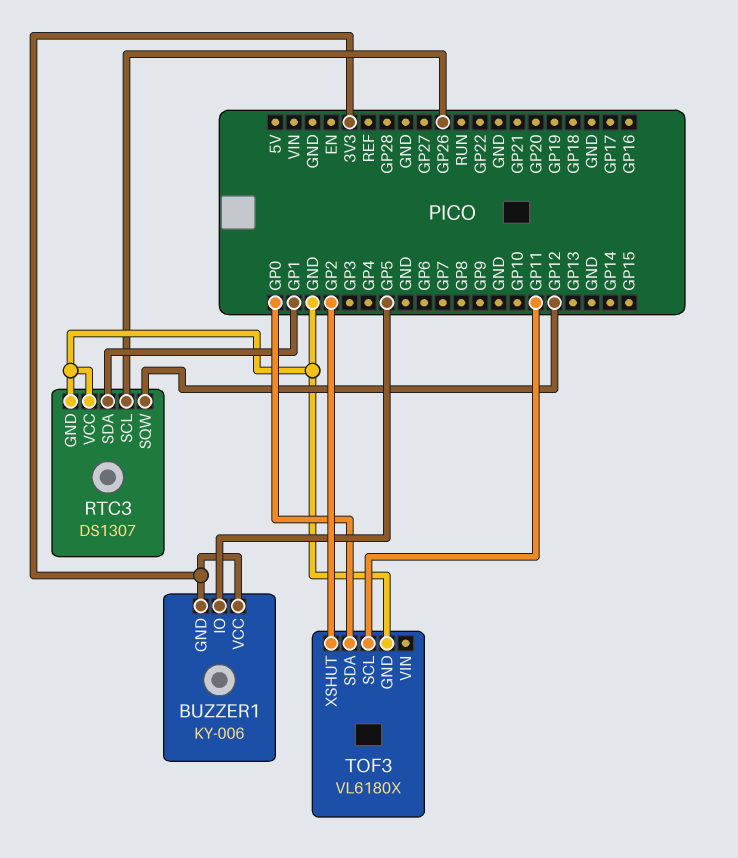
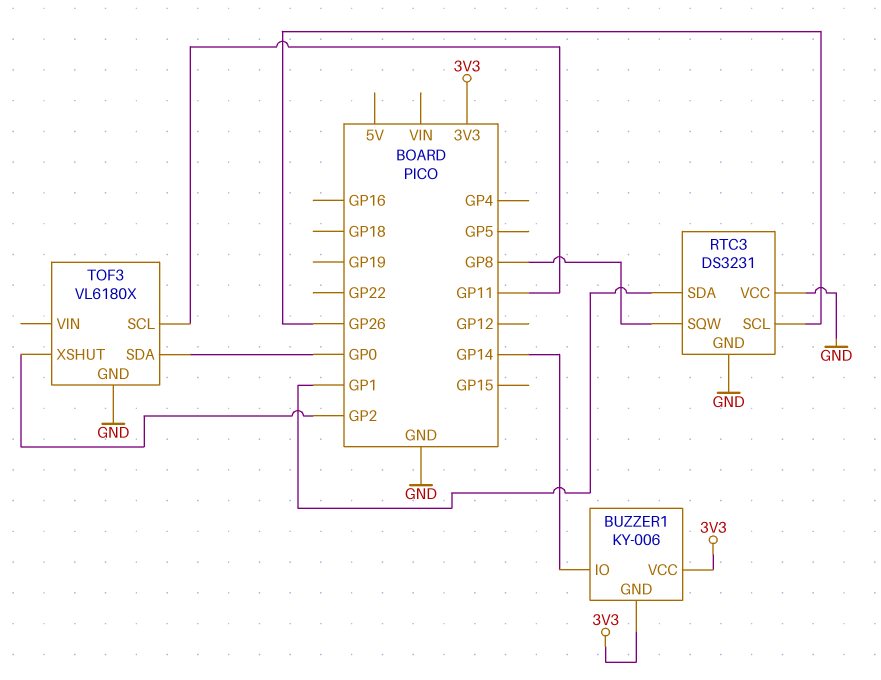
BUZZER1 pin IO: GP5 -> GP14
RTC3: DS1307 -> DS3231
RTC3 pin SQW: GP12 -> GP8

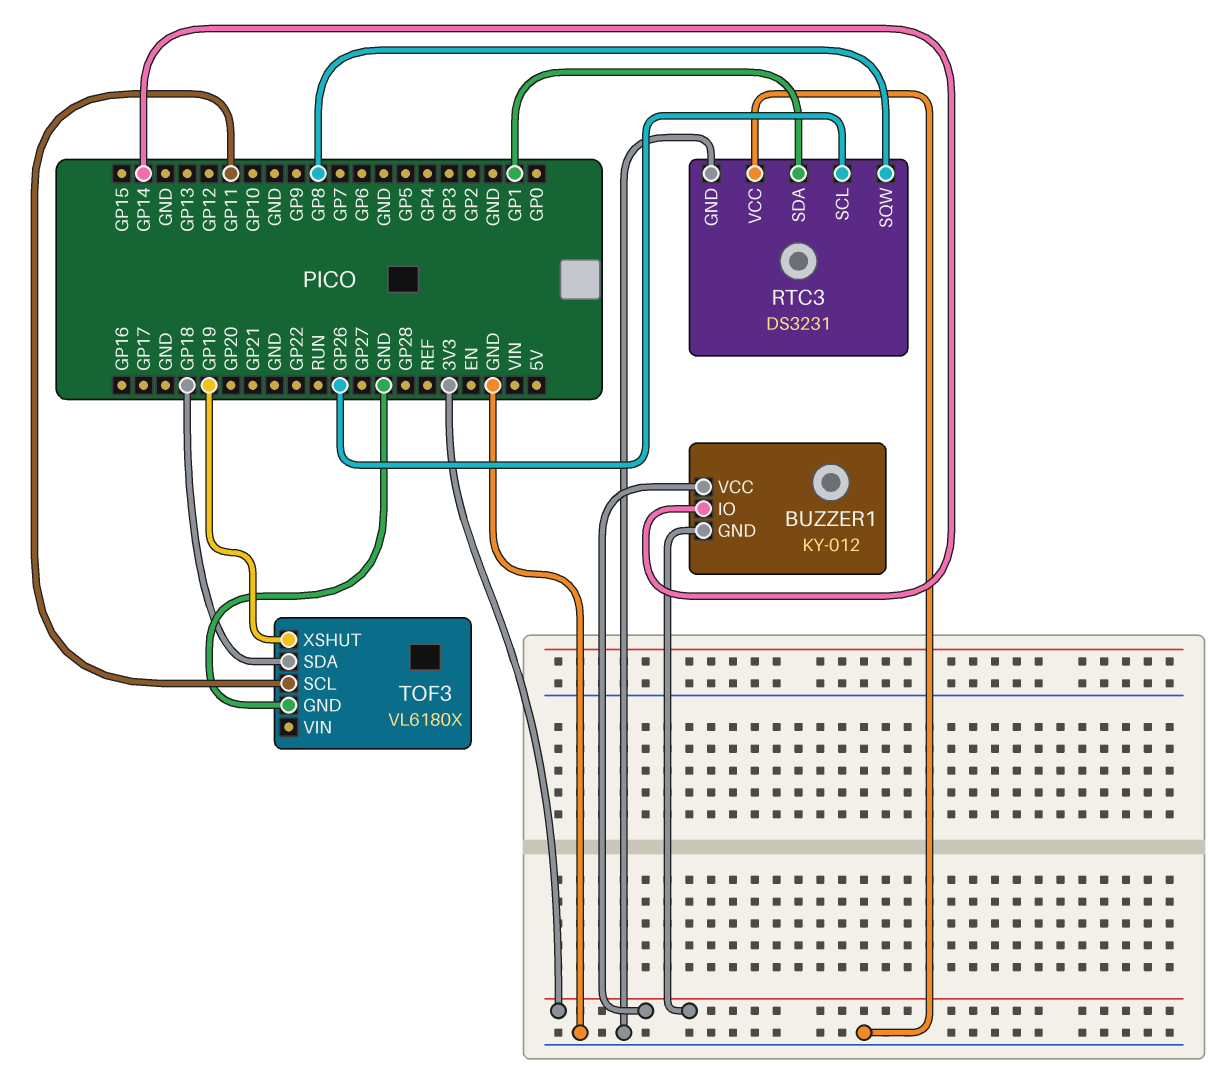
BUZZER1: KY-006 -> KY-012
TOF3 pin SDA: GP0 -> GP18
TOF3 pin XSHUT: GP2 -> GP19

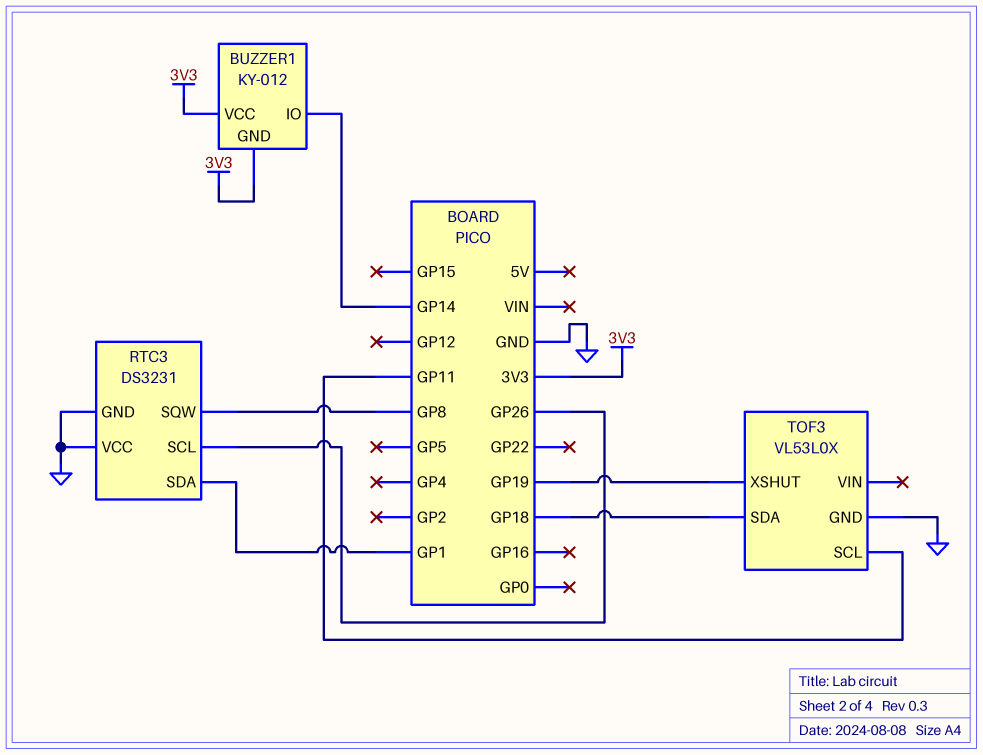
TOF3: VL6180X -> VL53L0X

